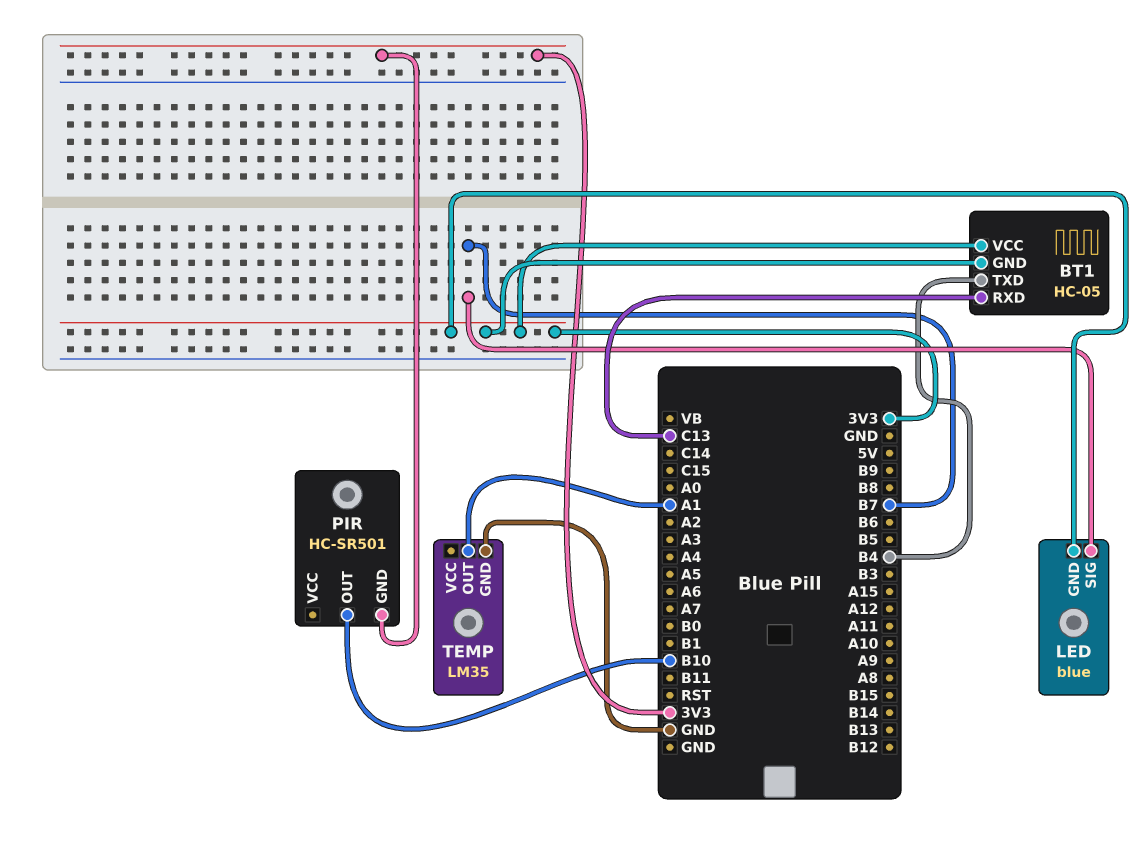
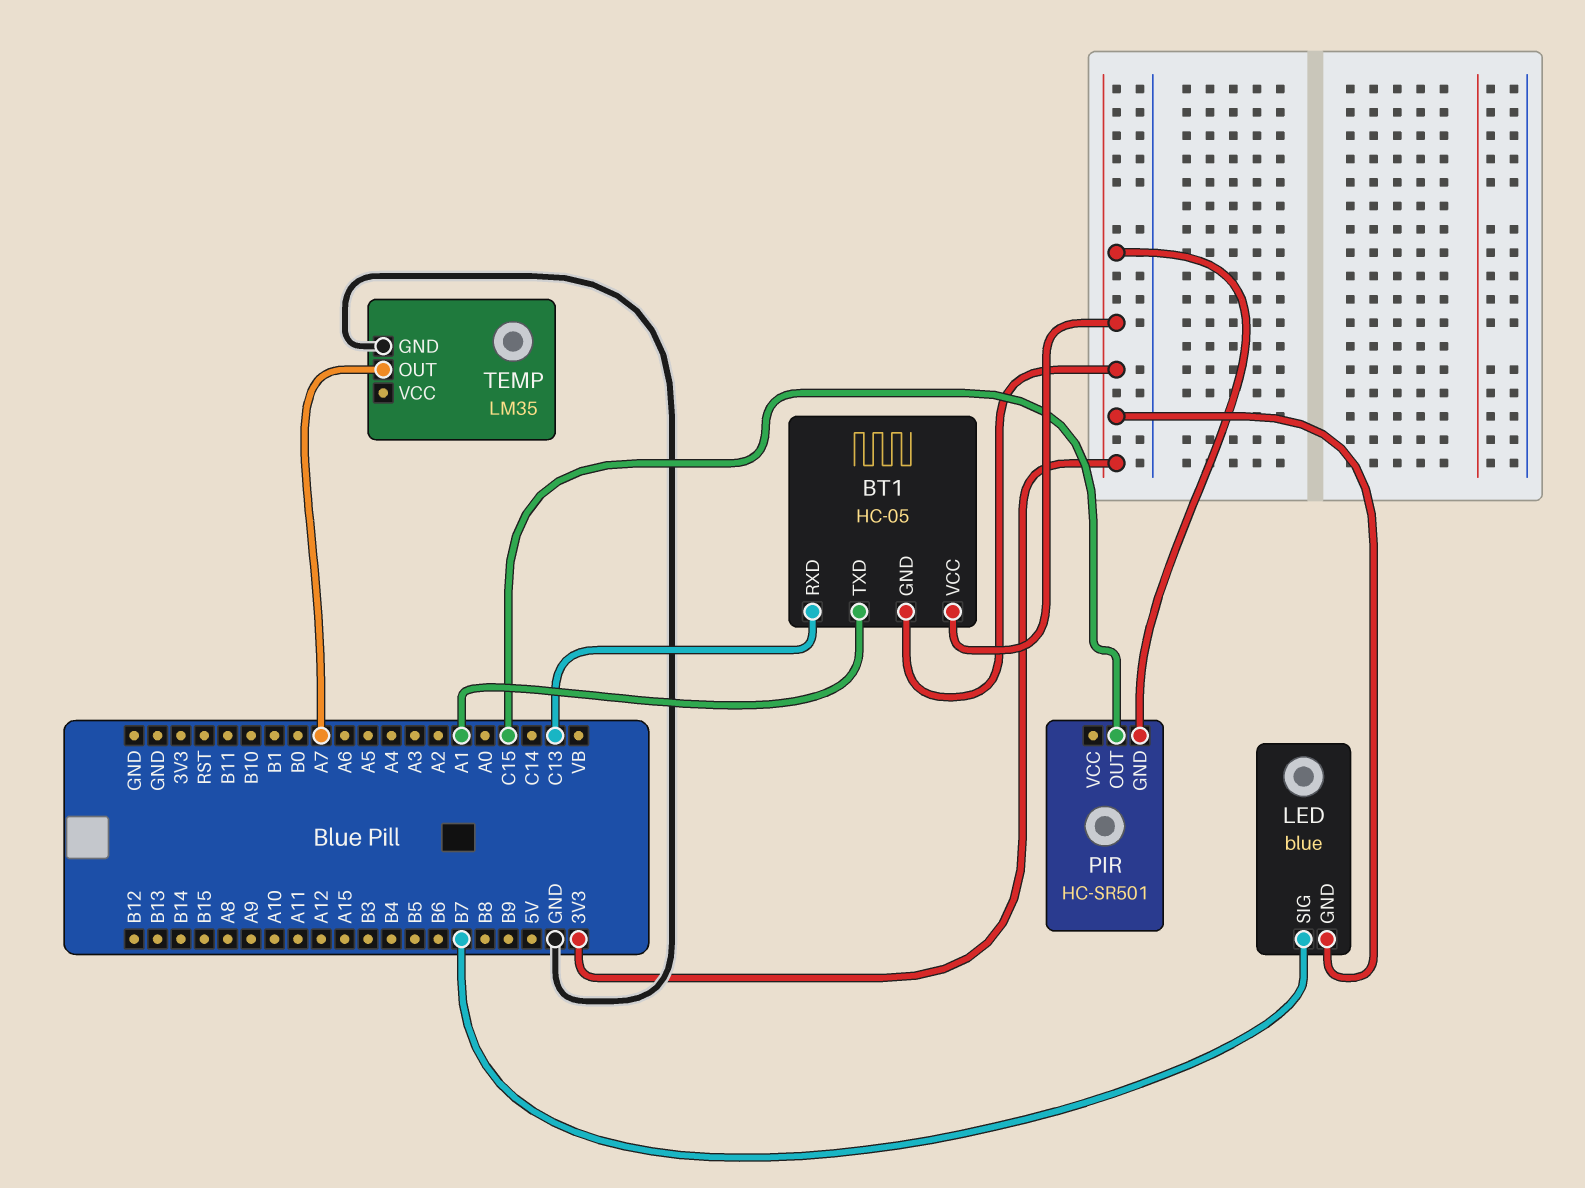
BT1 pin TXD: B4 -> A1
PIR pin OUT: B10 -> C15
TEMP pin OUT: A1 -> A7

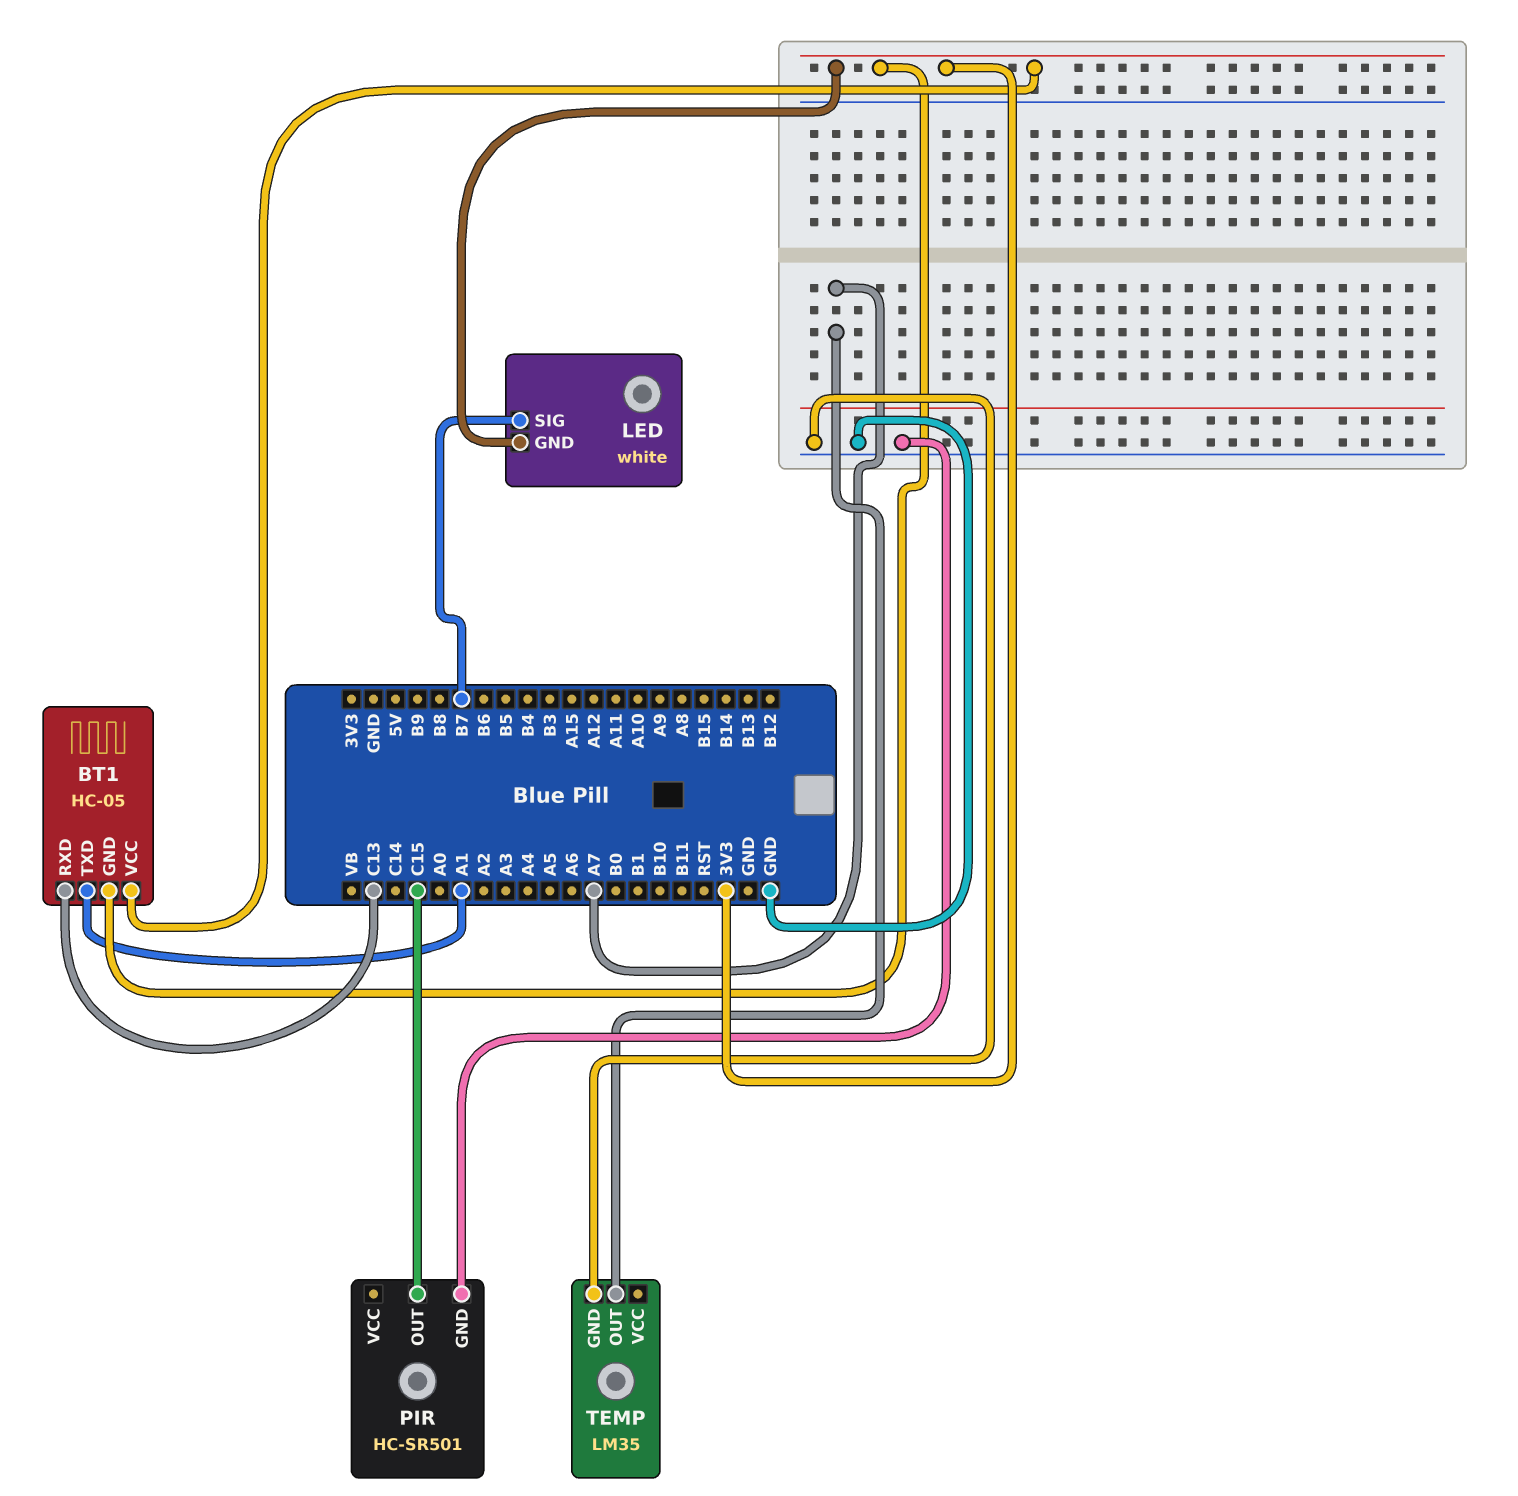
LED: blue -> white
PIR pin GND: 3V3 -> GND

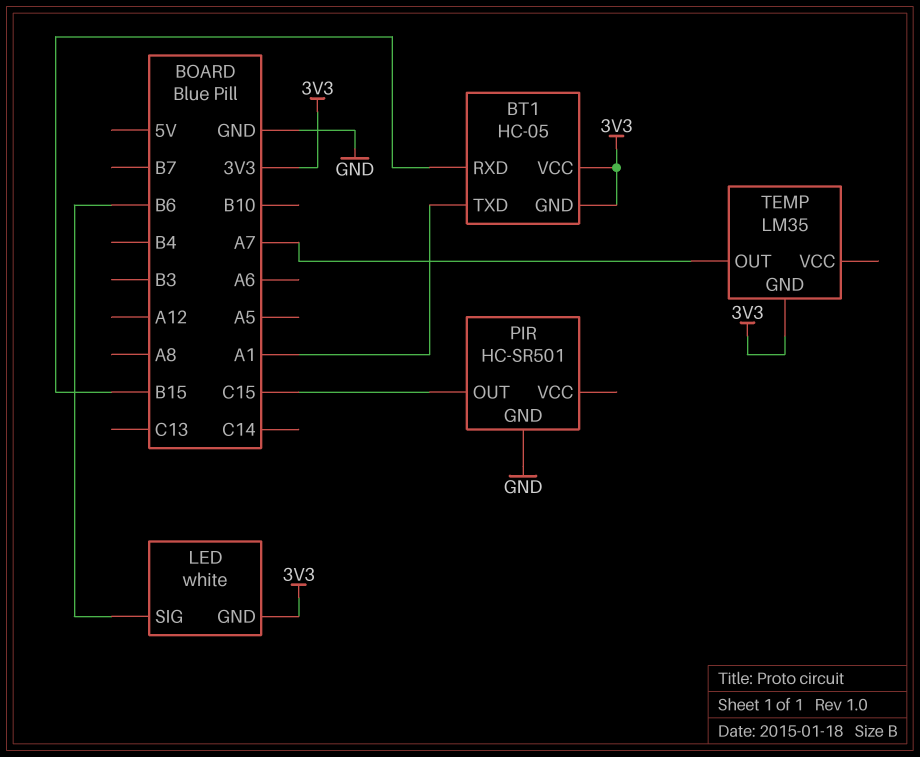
BT1 pin RXD: C13 -> B15
LED pin SIG: B7 -> B6
TEMP pin GND: GND -> 3V3

